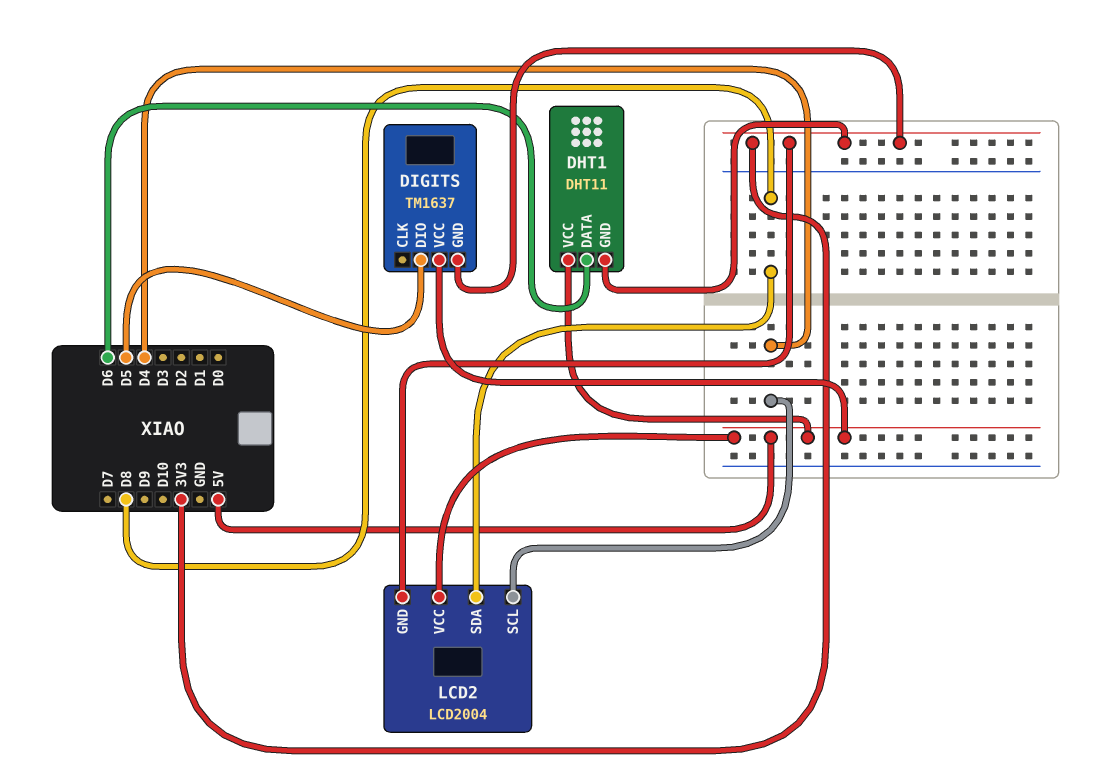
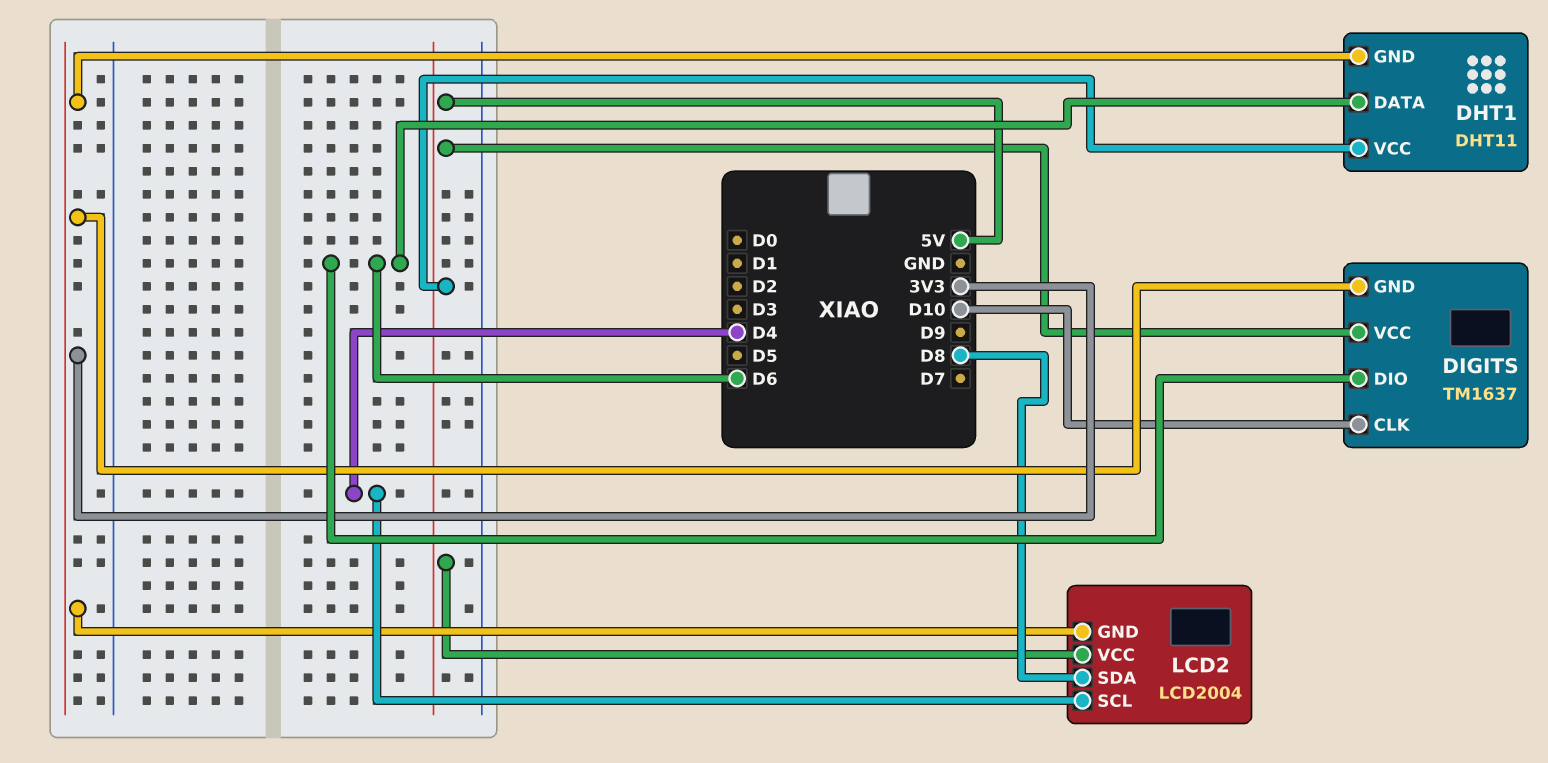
DIGITS pin CLK: none -> D10
DIGITS pin DIO: D5 -> D6

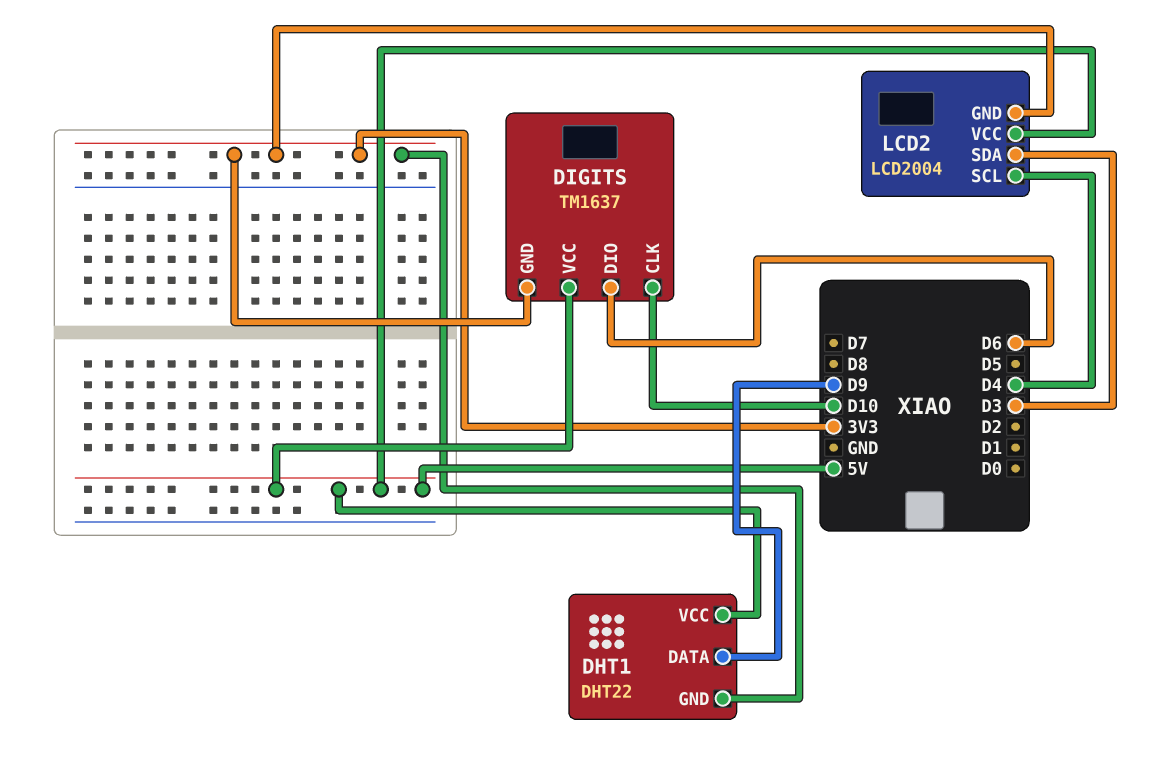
DHT1: DHT11 -> DHT22
DHT1 pin DATA: D6 -> D9
LCD2 pin SDA: D8 -> D3

